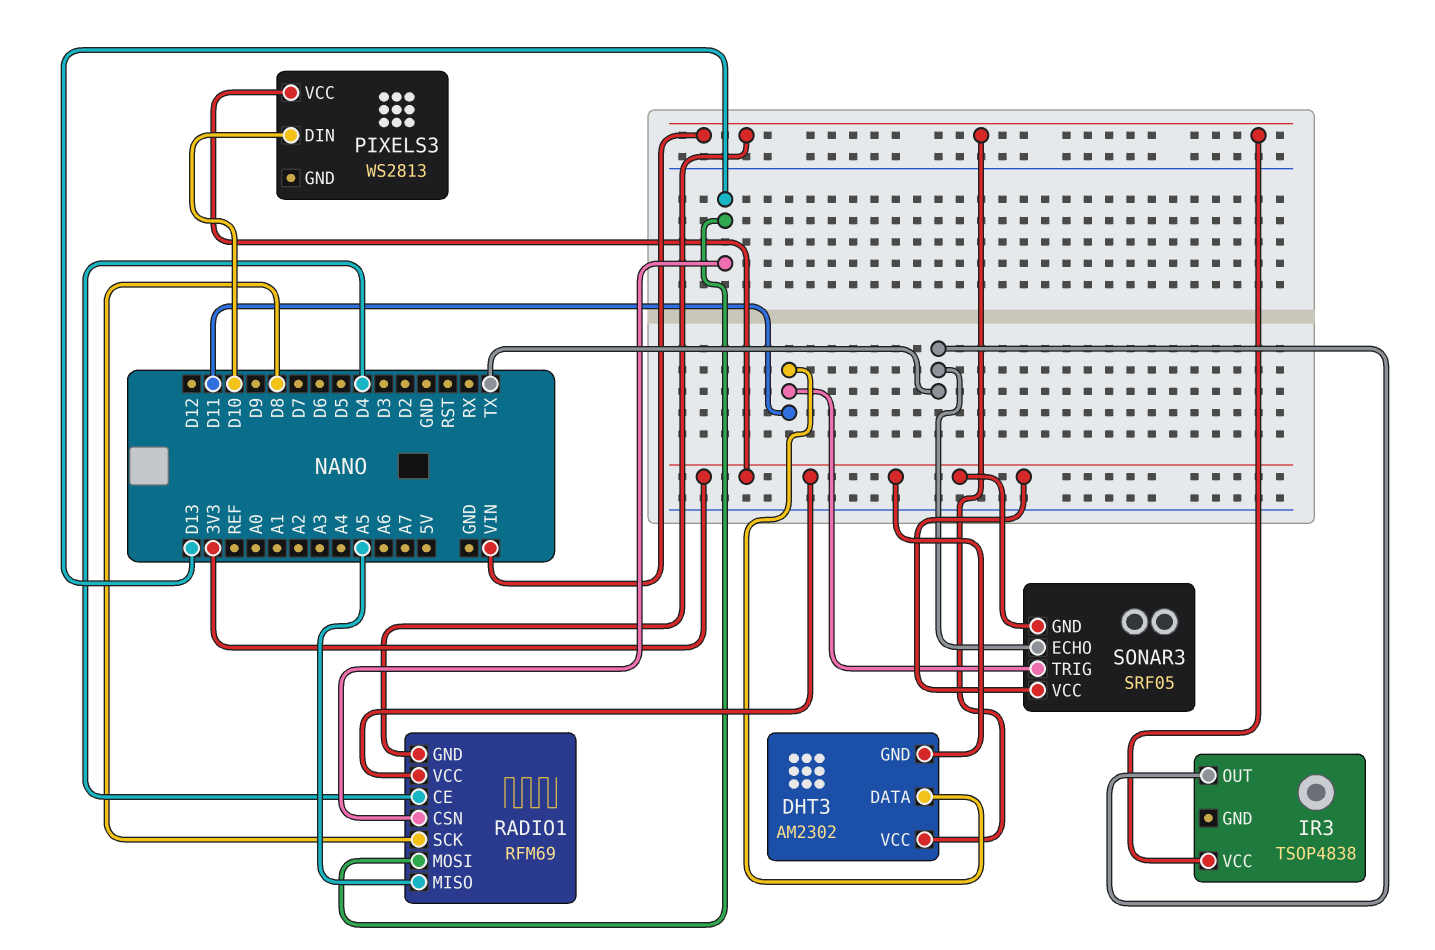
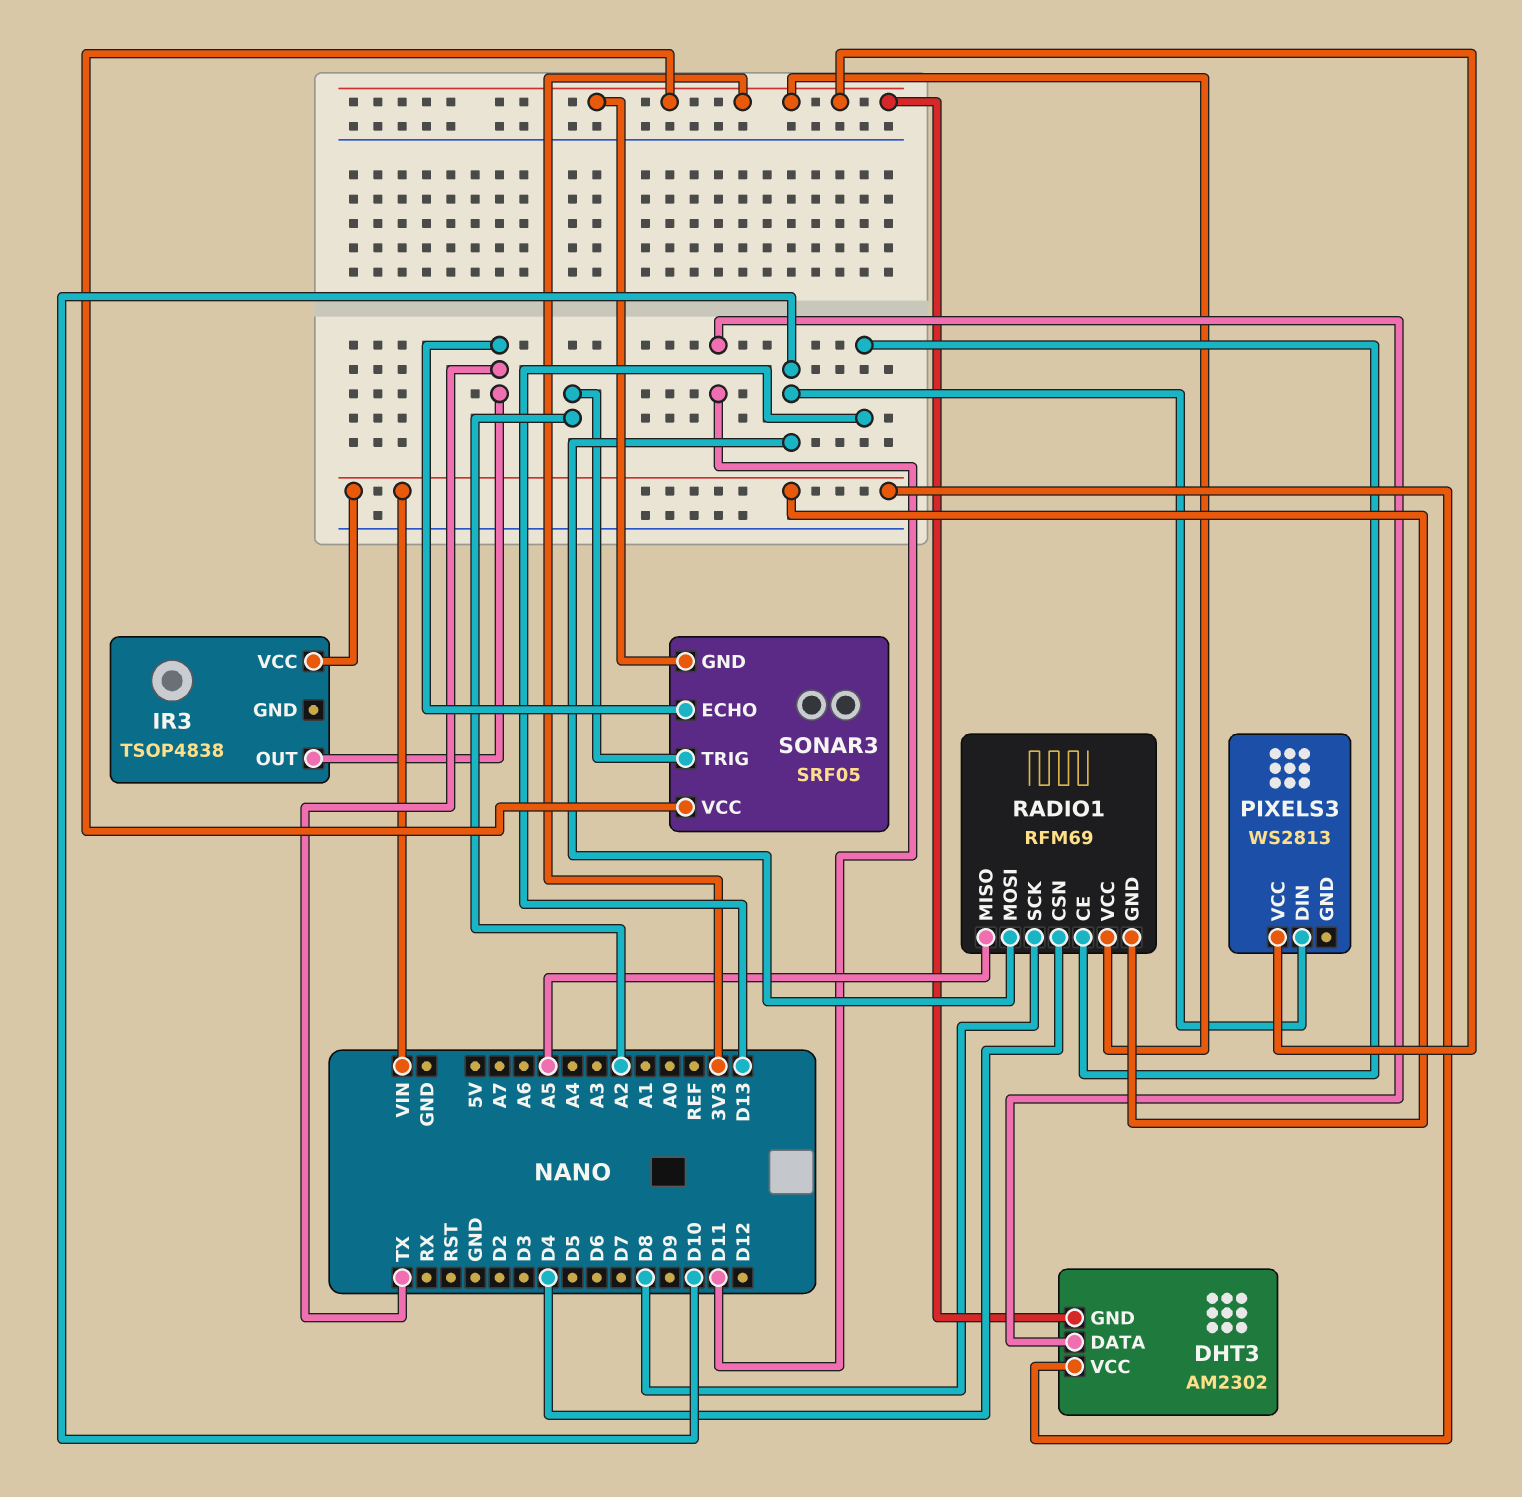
RADIO1 pin CE: D4 -> D13
RADIO1 pin CSN: D13 -> D4
RADIO1 pin MOSI: D13 -> D10
SONAR3 pin TRIG: D11 -> A2

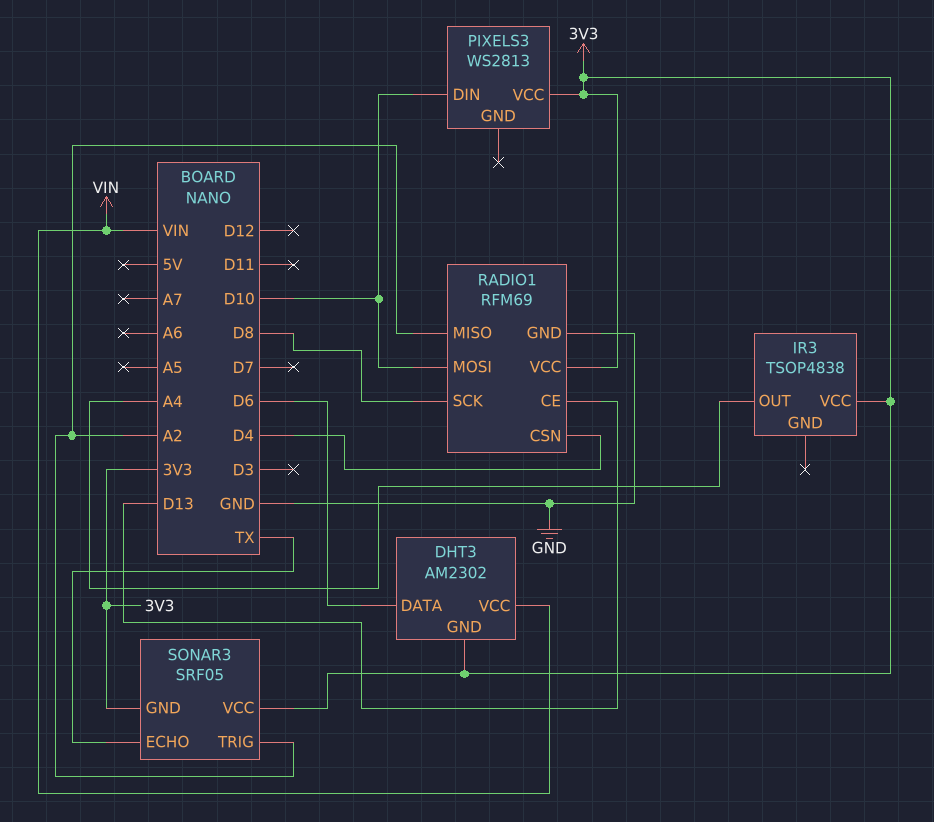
DHT3 pin DATA: D11 -> D6
IR3 pin OUT: TX -> A4
IR3 pin VCC: VIN -> 3V3
RADIO1 pin GND: VIN -> GND
RADIO1 pin MISO: A5 -> A2

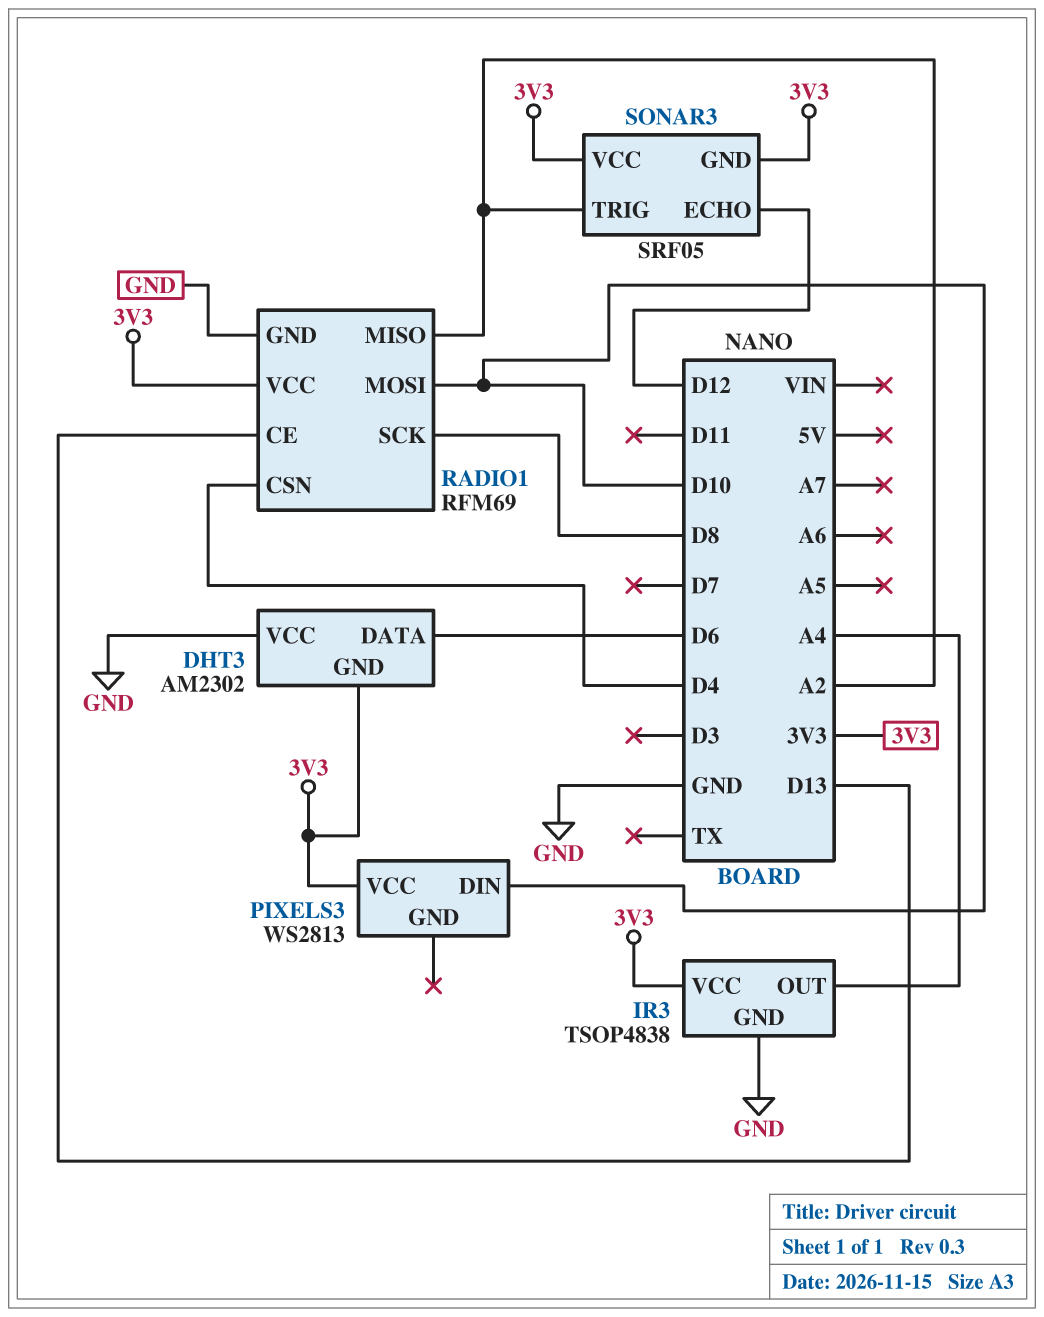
DHT3 pin VCC: VIN -> GND
IR3 pin GND: none -> GND
SONAR3 pin ECHO: TX -> D12

